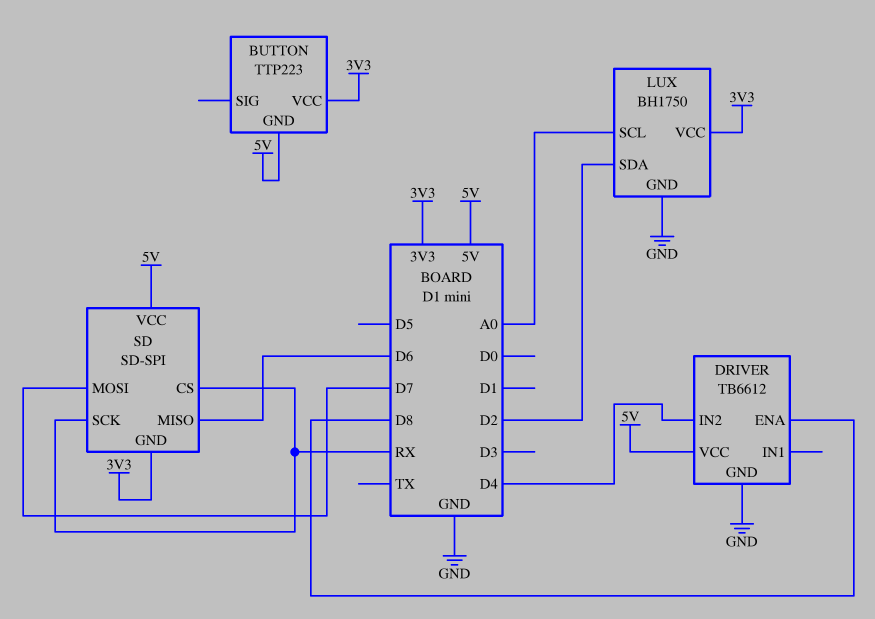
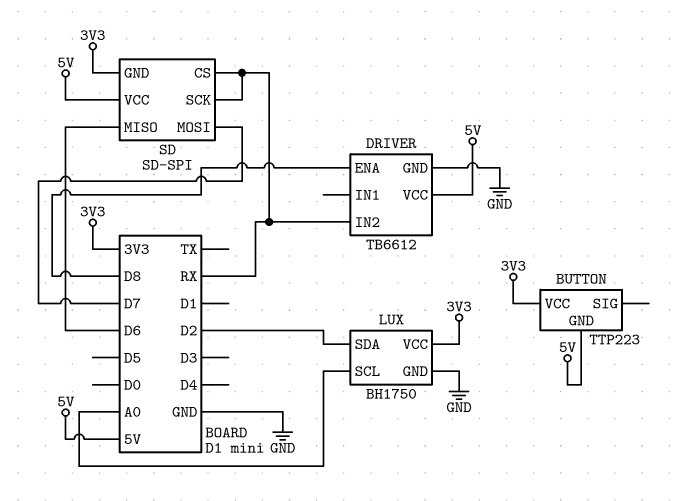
DRIVER pin IN2: D4 -> RX

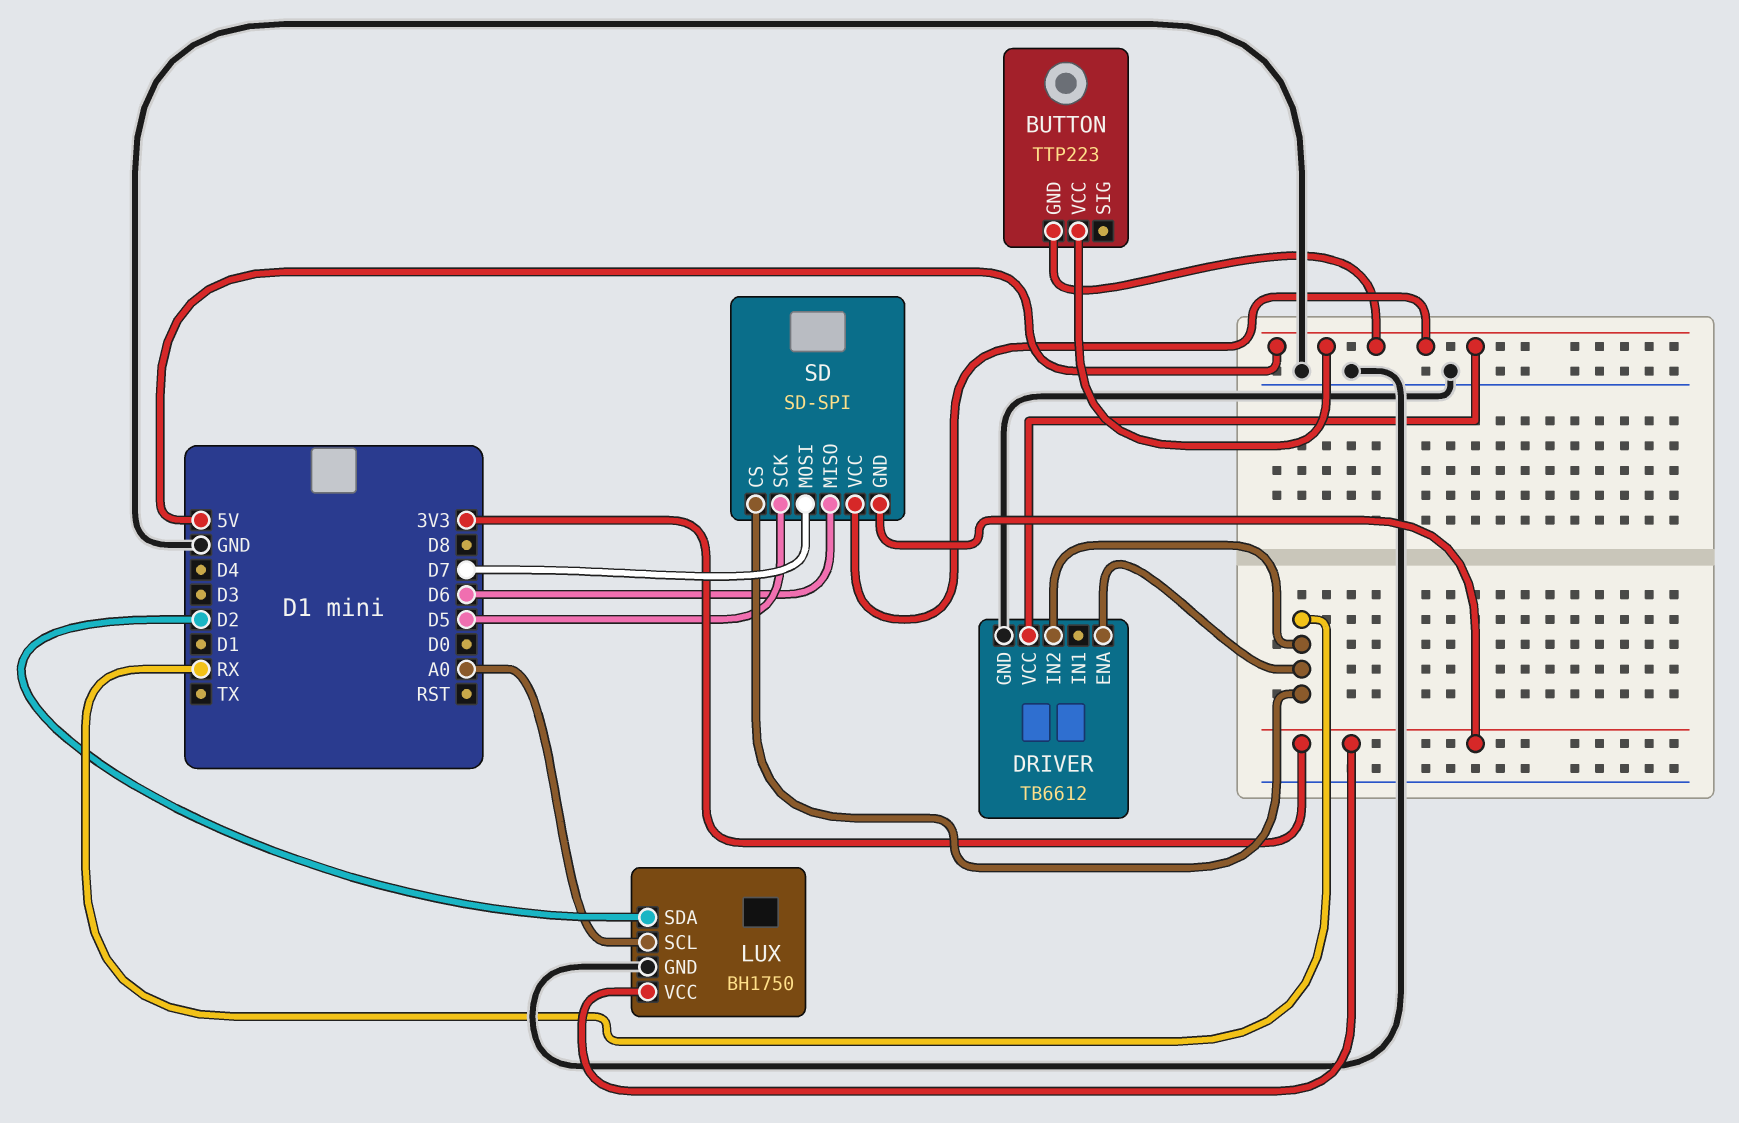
BUTTON pin VCC: 3V3 -> 5V
DRIVER pin ENA: D8 -> RX
SD pin SCK: RX -> D5

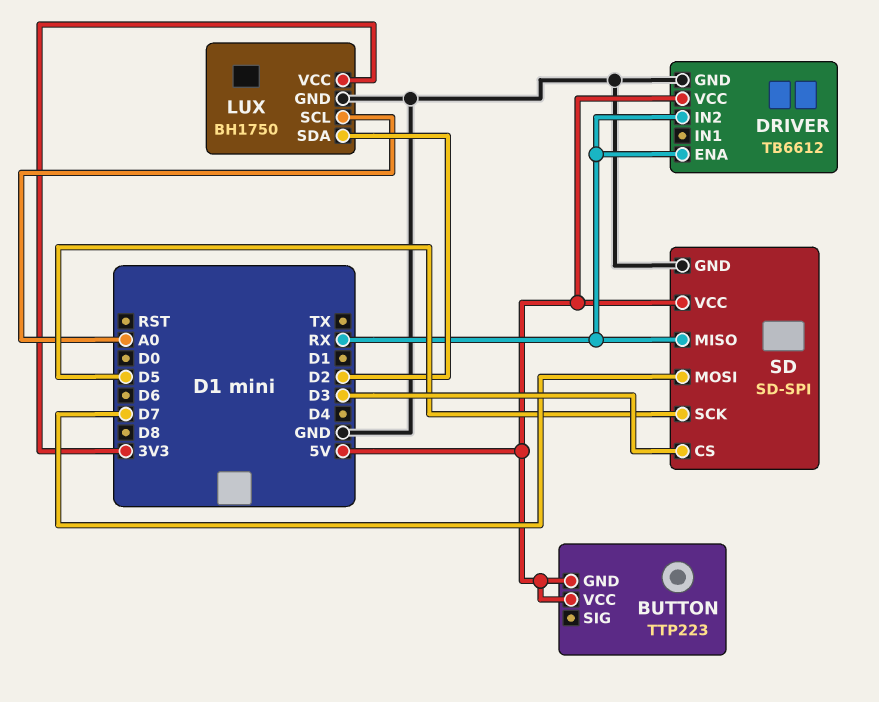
SD pin CS: RX -> D3
SD pin GND: 3V3 -> GND
SD pin MISO: D6 -> RX

